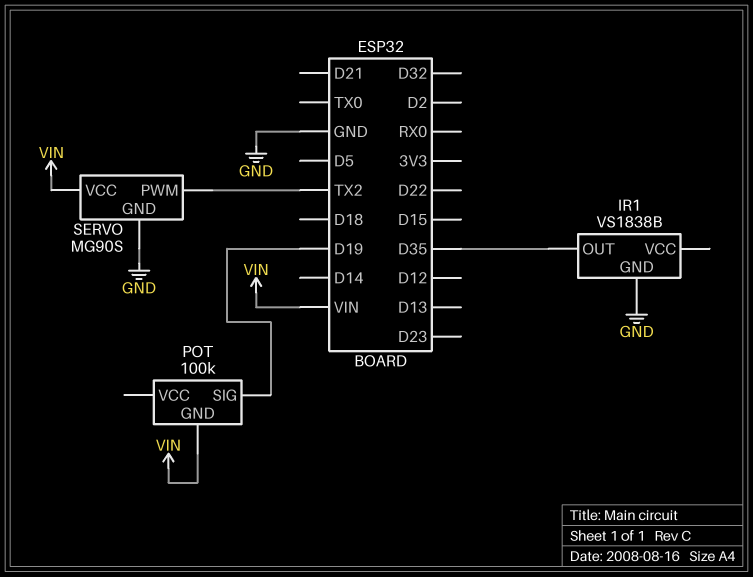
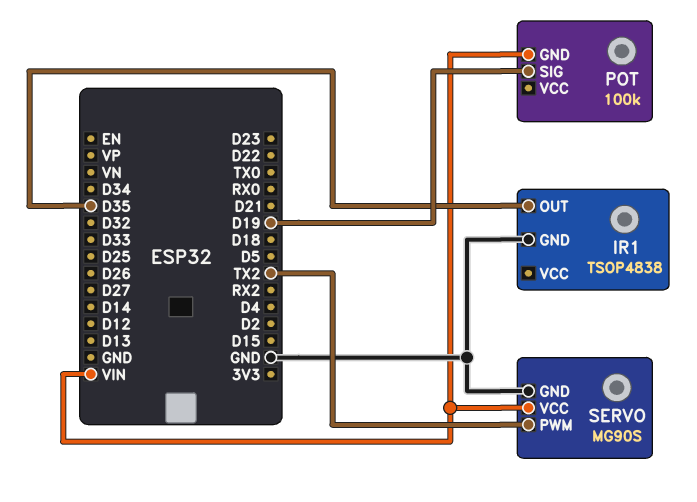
IR1: VS1838B -> TSOP4838

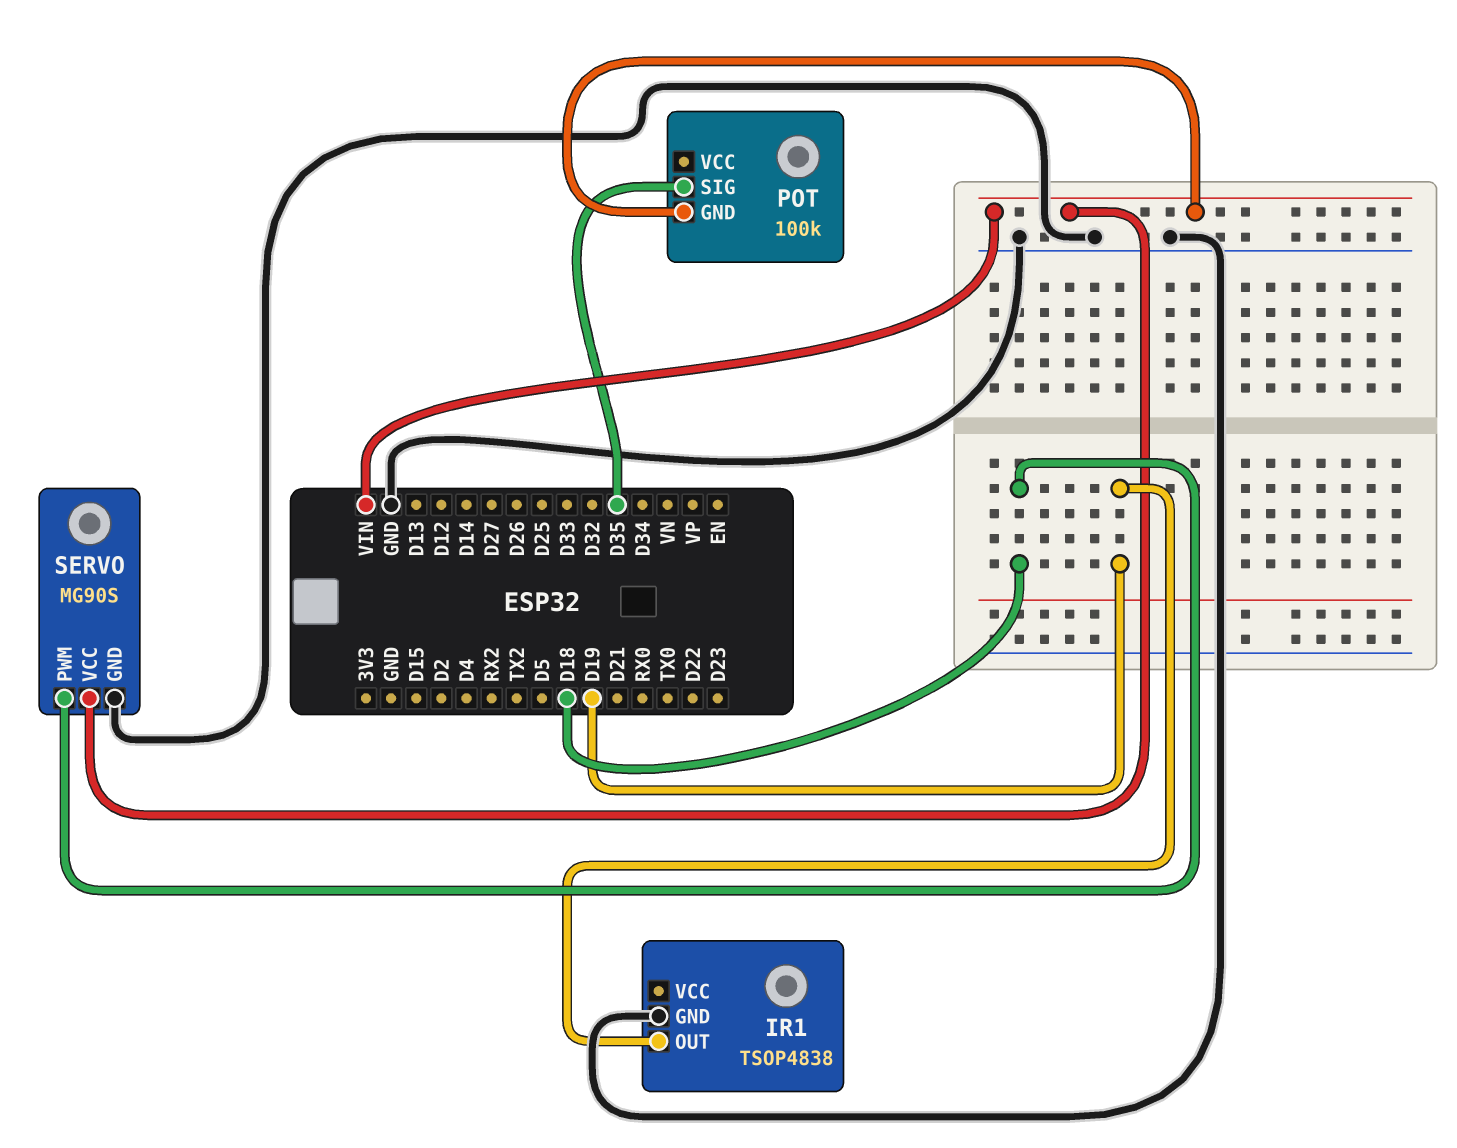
IR1 pin OUT: D35 -> D19
POT pin SIG: D19 -> D35
SERVO pin PWM: TX2 -> D18

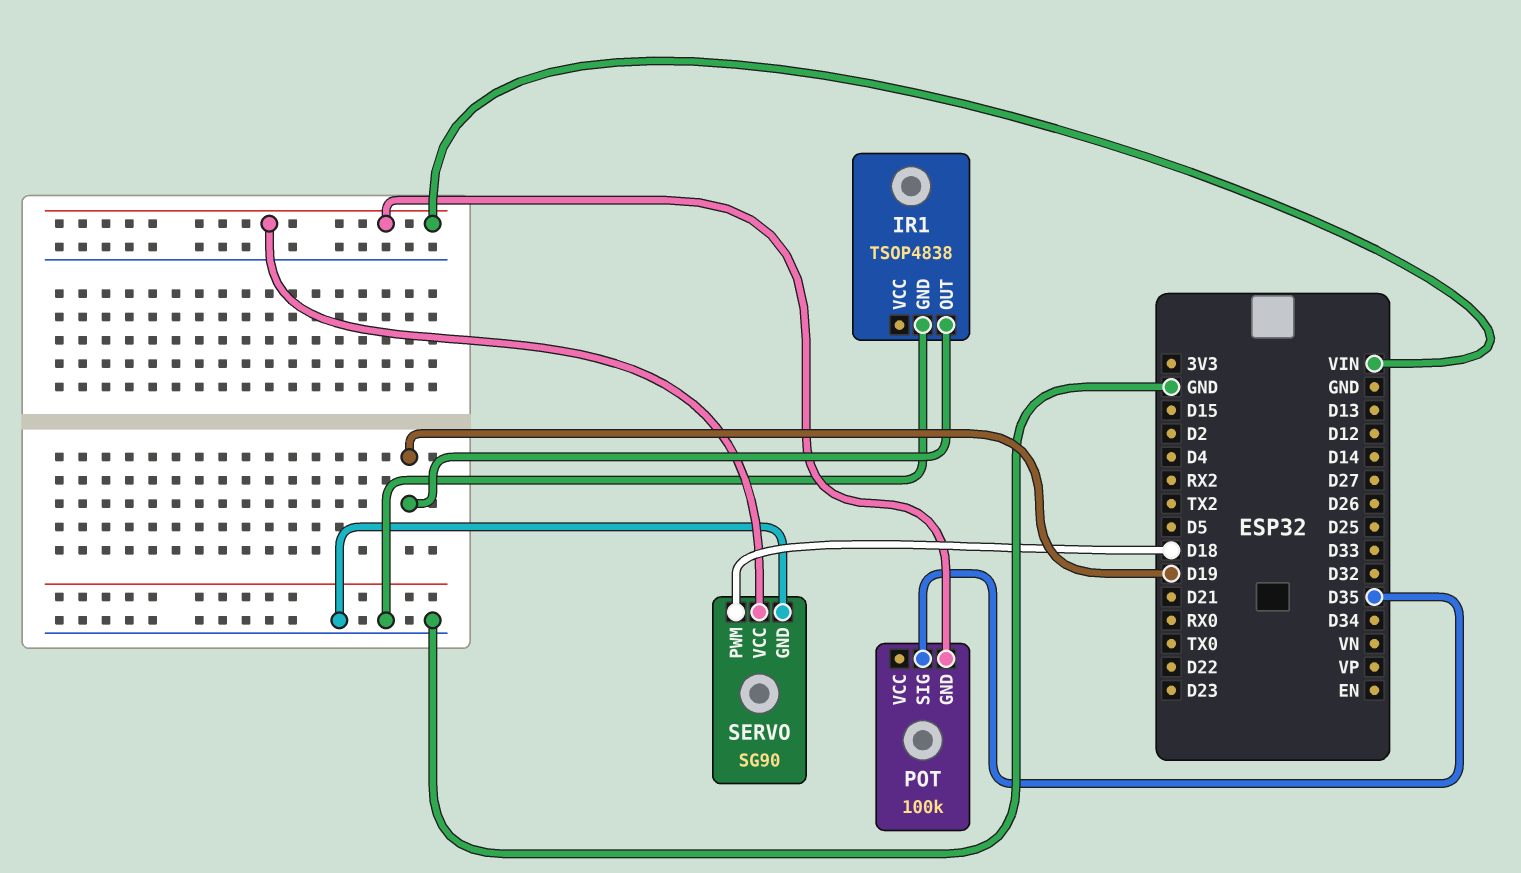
SERVO: MG90S -> SG90

